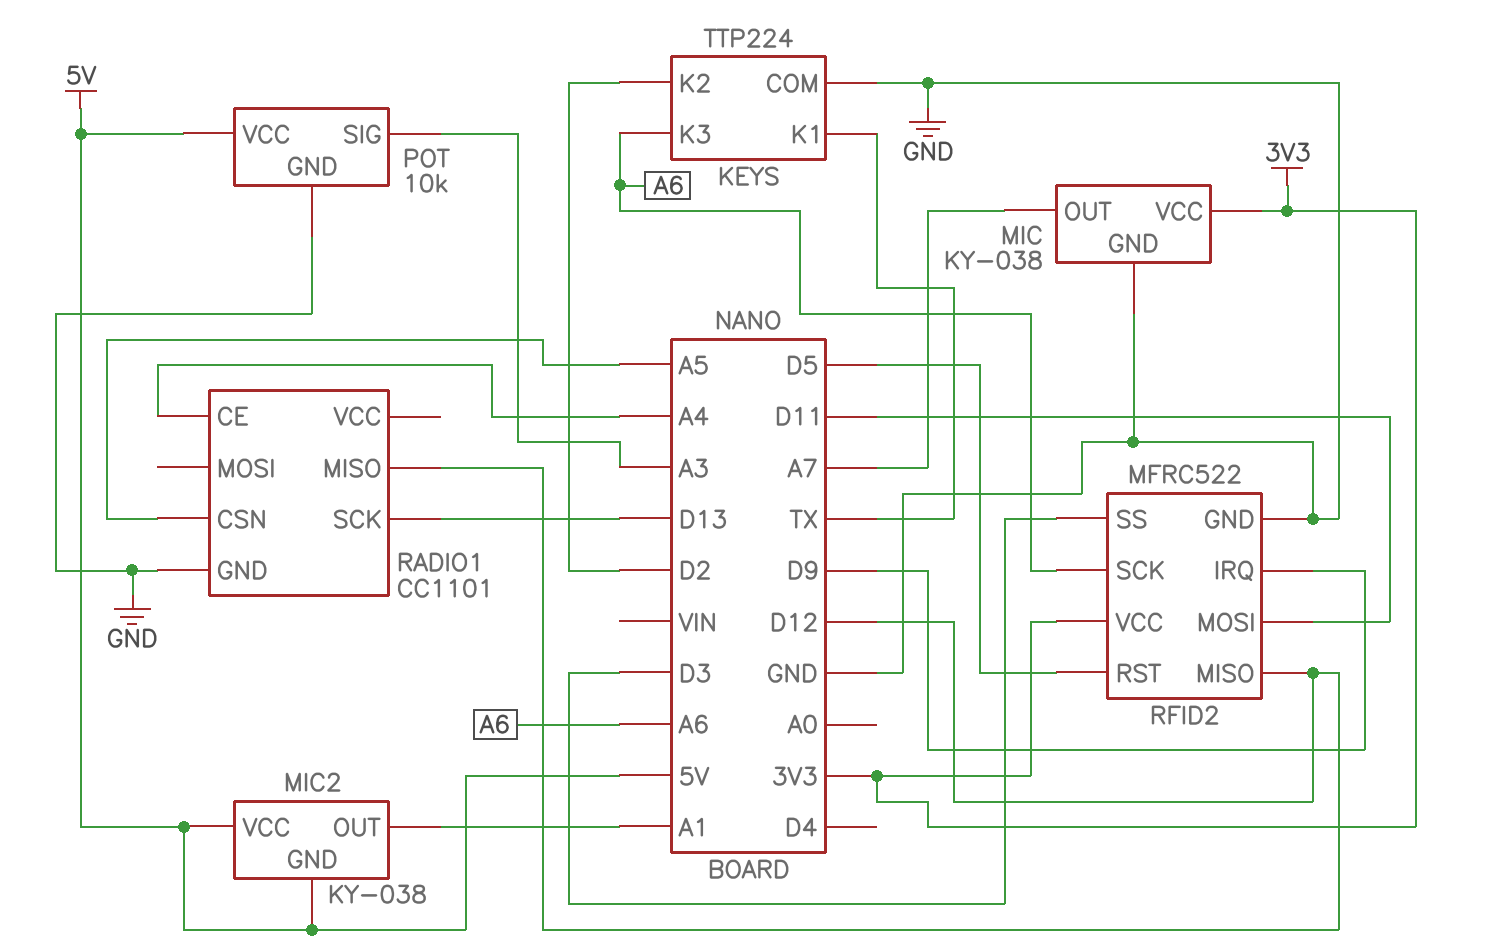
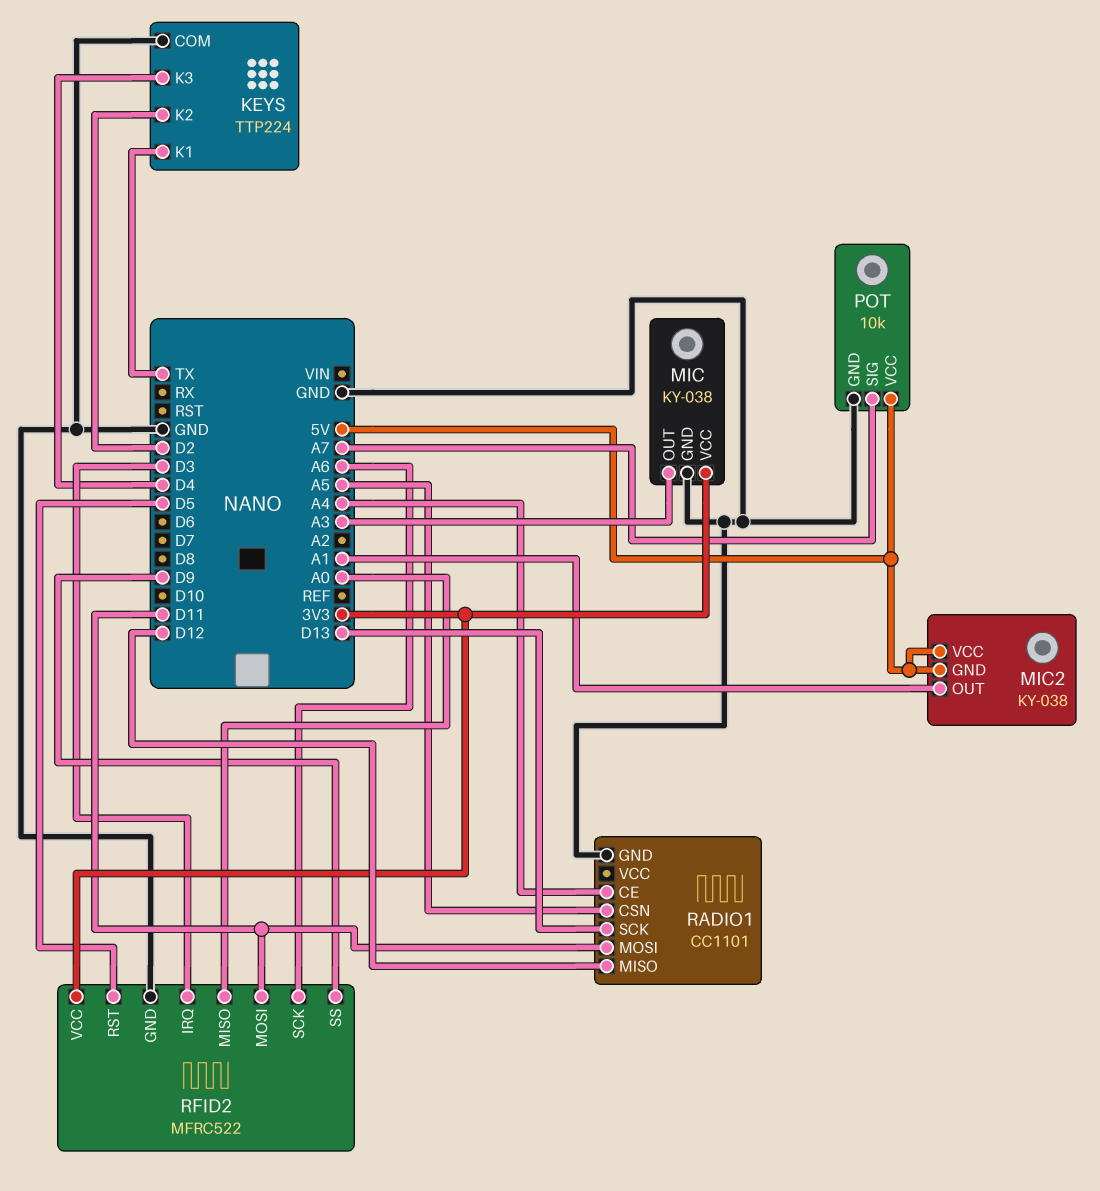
KEYS pin K3: A6 -> D4
MIC pin OUT: A7 -> A3
POT pin SIG: A3 -> A7
RADIO1 pin MOSI: none -> D11
RFID2 pin IRQ: D9 -> D3
RFID2 pin MISO: D12 -> A0
RFID2 pin SS: D3 -> D9

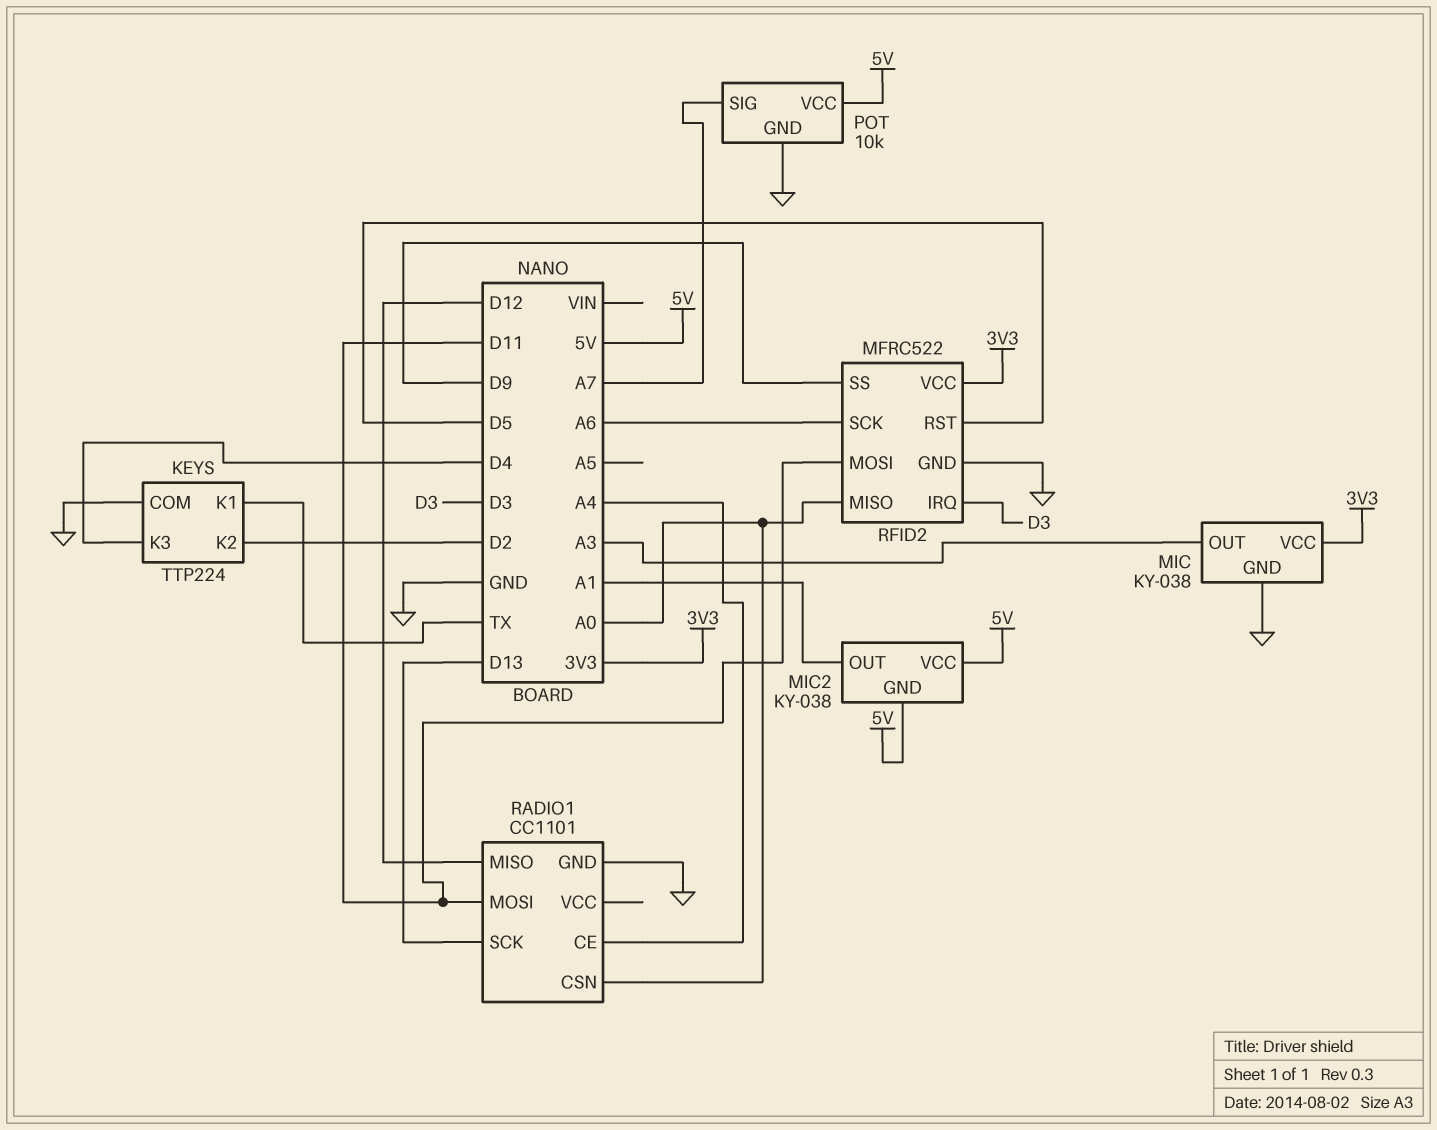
RADIO1 pin CSN: A5 -> A0

